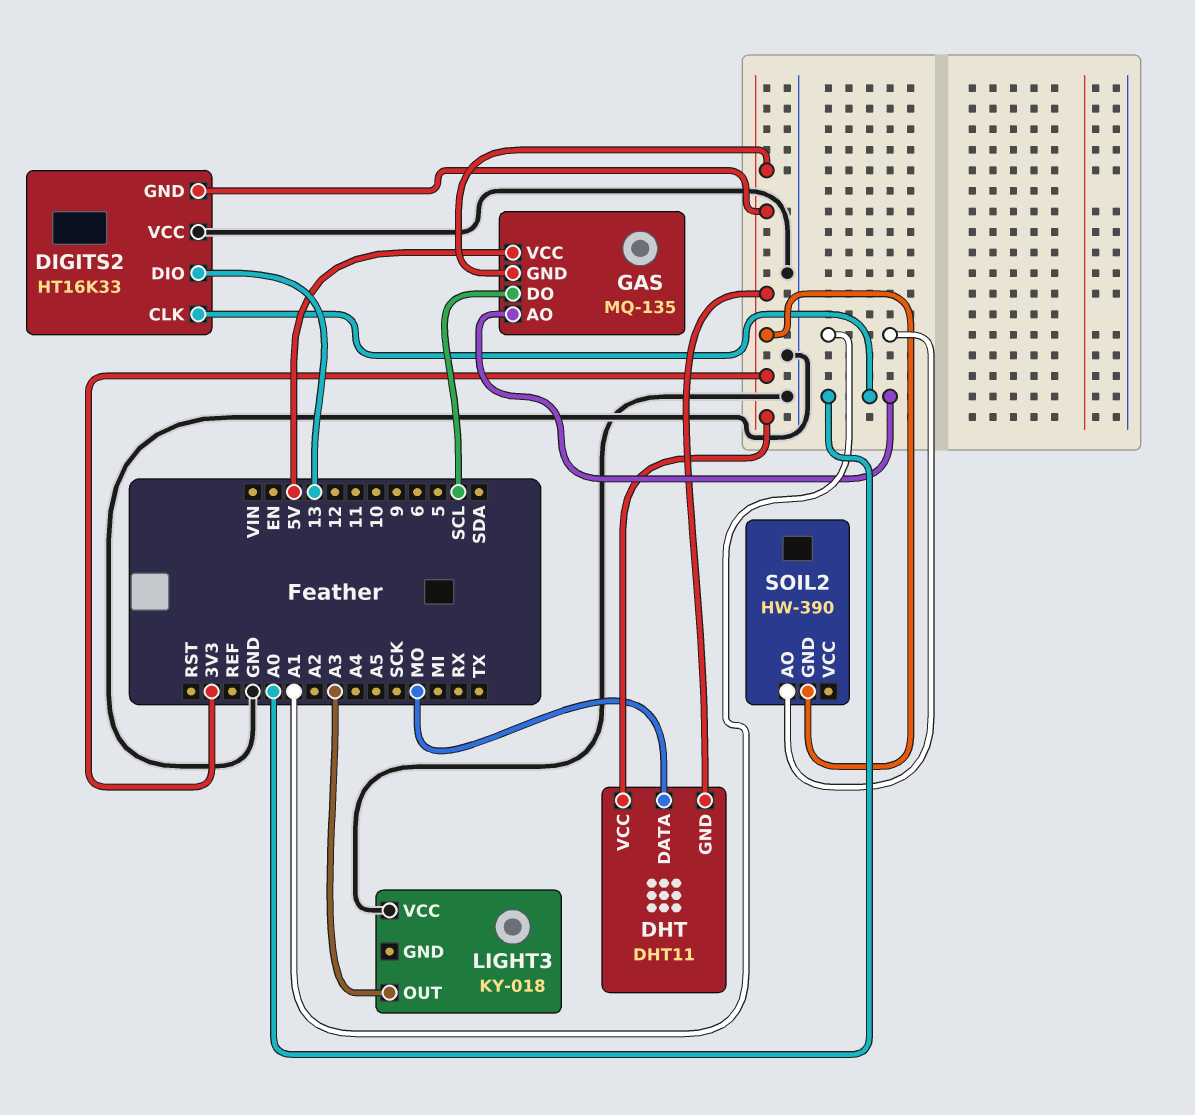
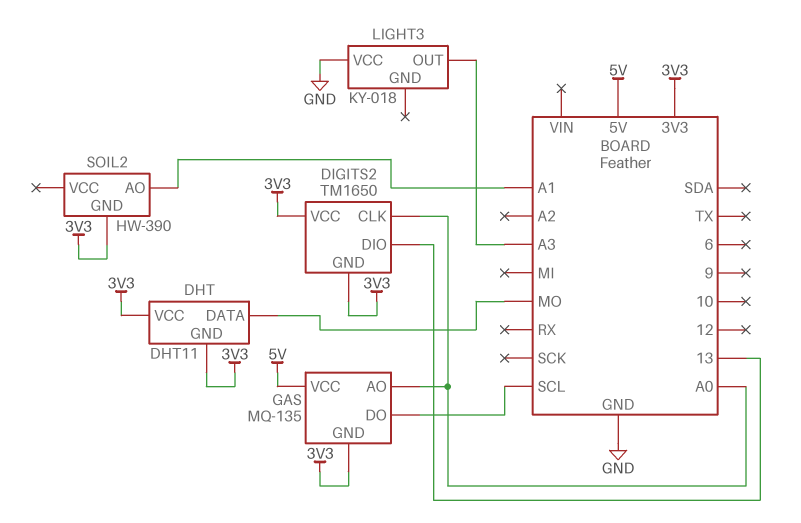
DIGITS2: HT16K33 -> TM1650
DIGITS2 pin VCC: GND -> 3V3

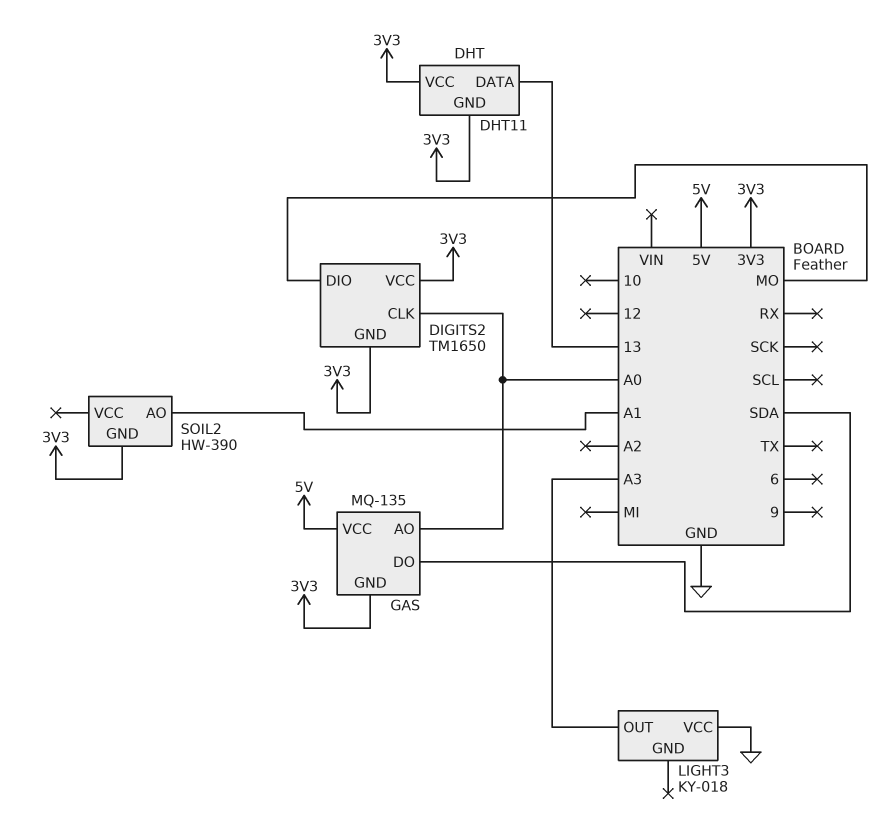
DHT pin DATA: MO -> 13
DIGITS2 pin DIO: 13 -> MO
GAS pin DO: SCL -> SDA

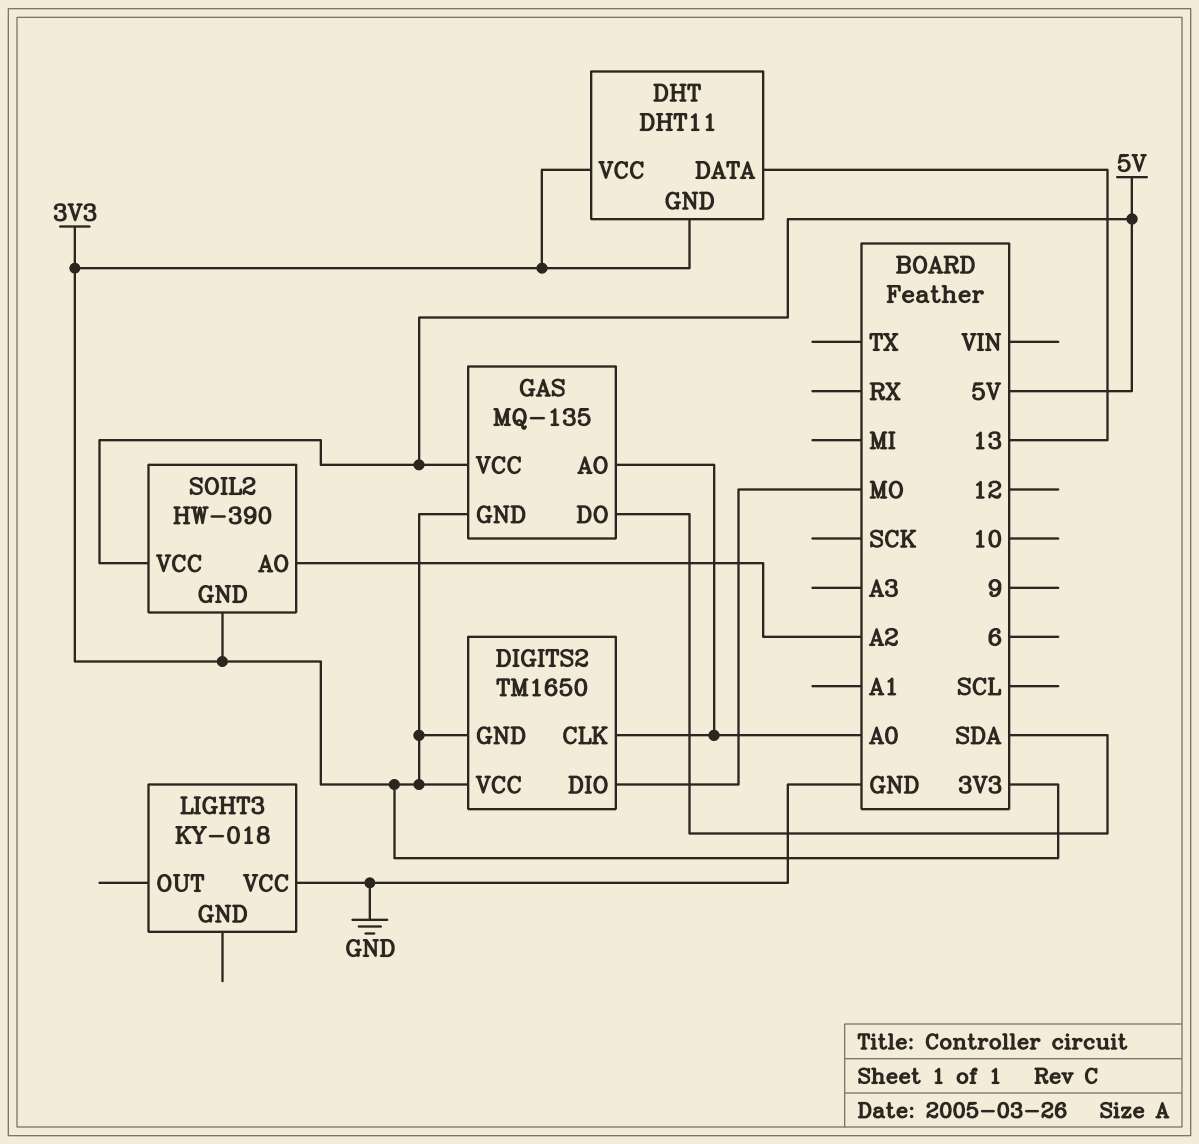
LIGHT3 pin OUT: A3 -> none
SOIL2 pin AO: A1 -> A2
SOIL2 pin VCC: none -> 5V

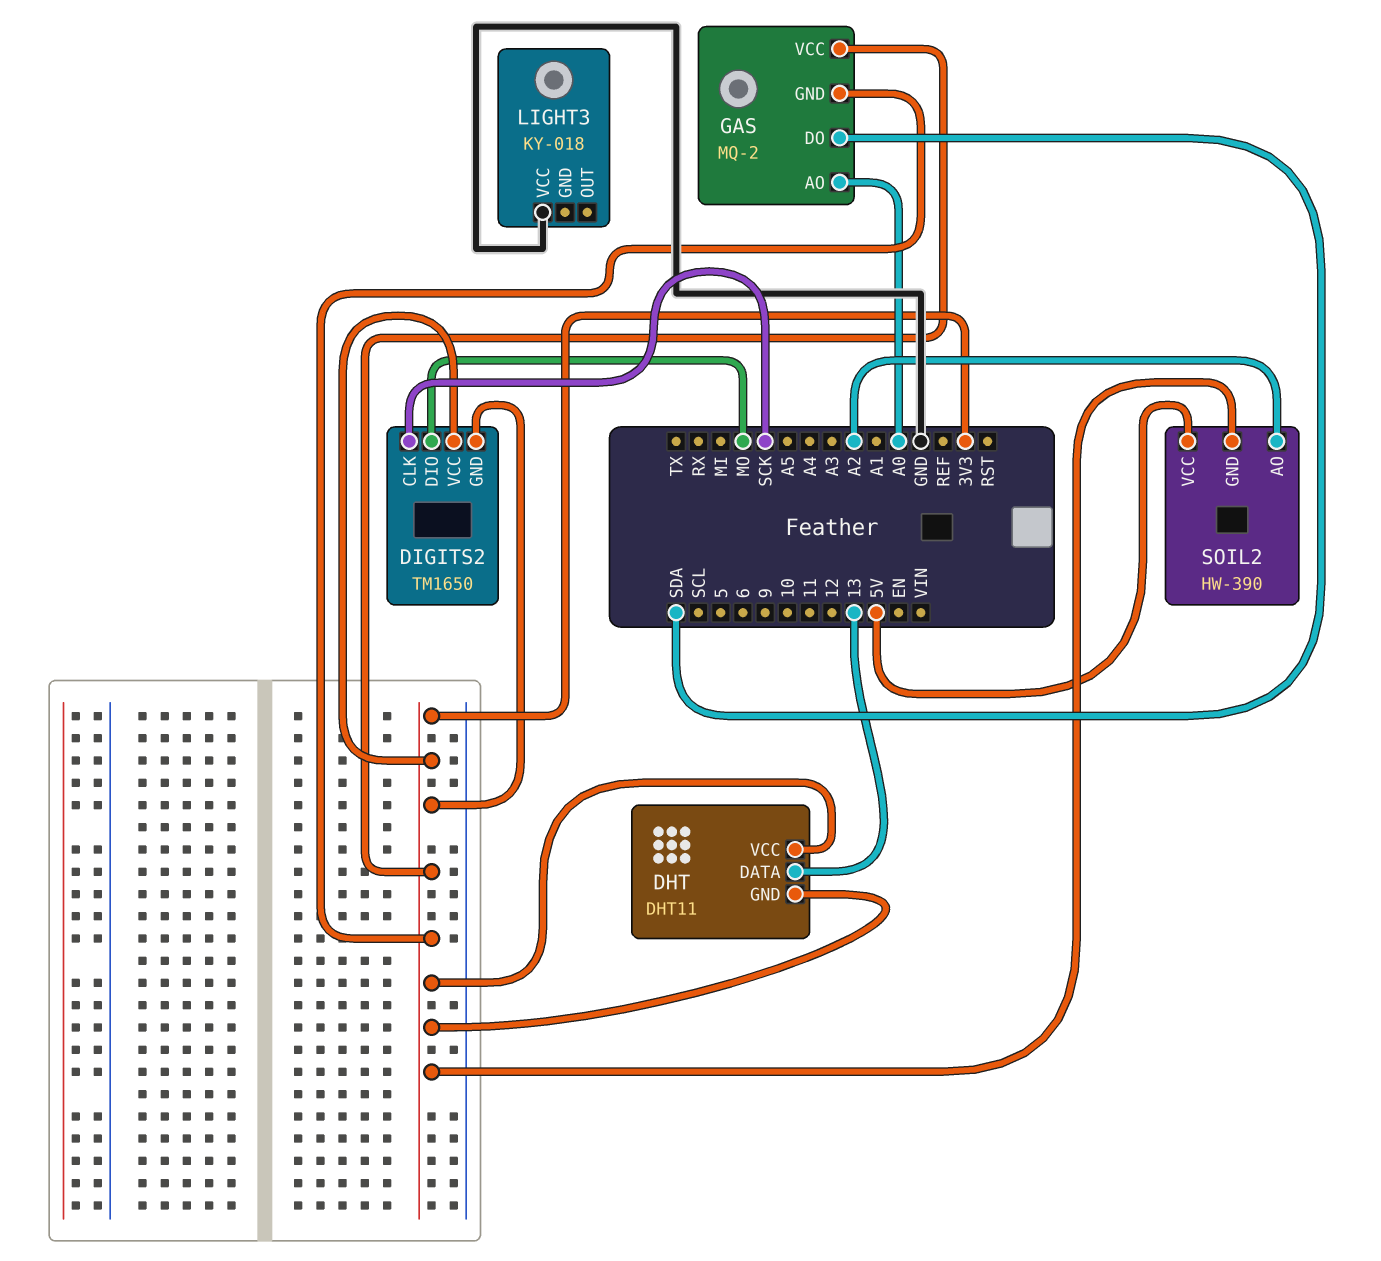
DIGITS2 pin CLK: A0 -> SCK
GAS: MQ-135 -> MQ-2
GAS pin VCC: 5V -> 3V3

